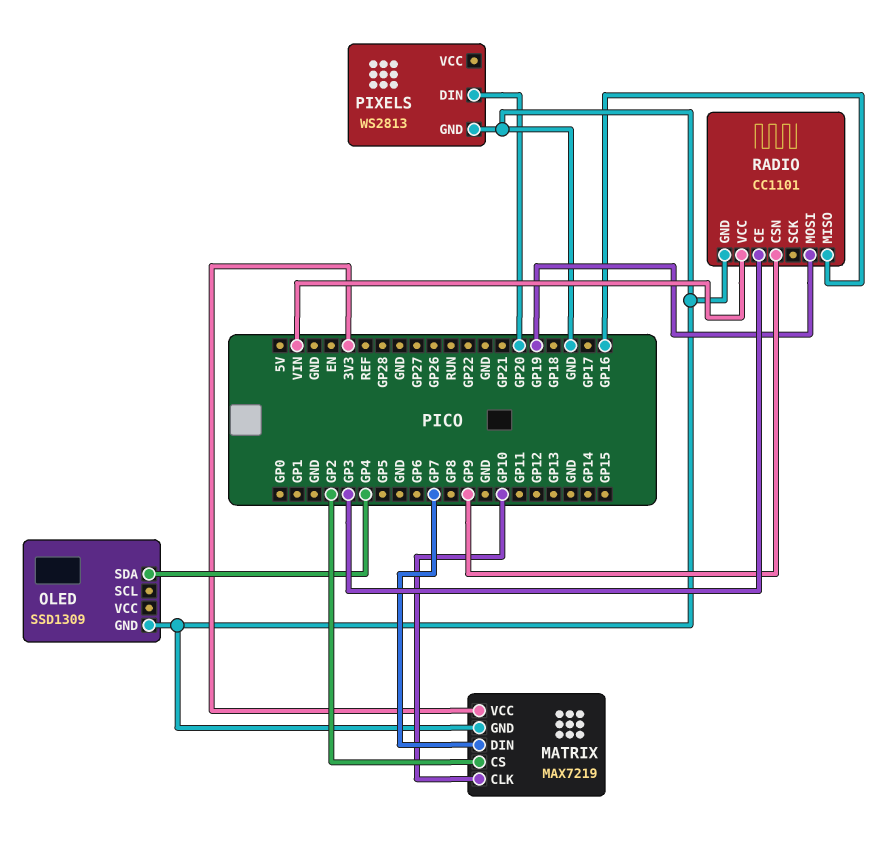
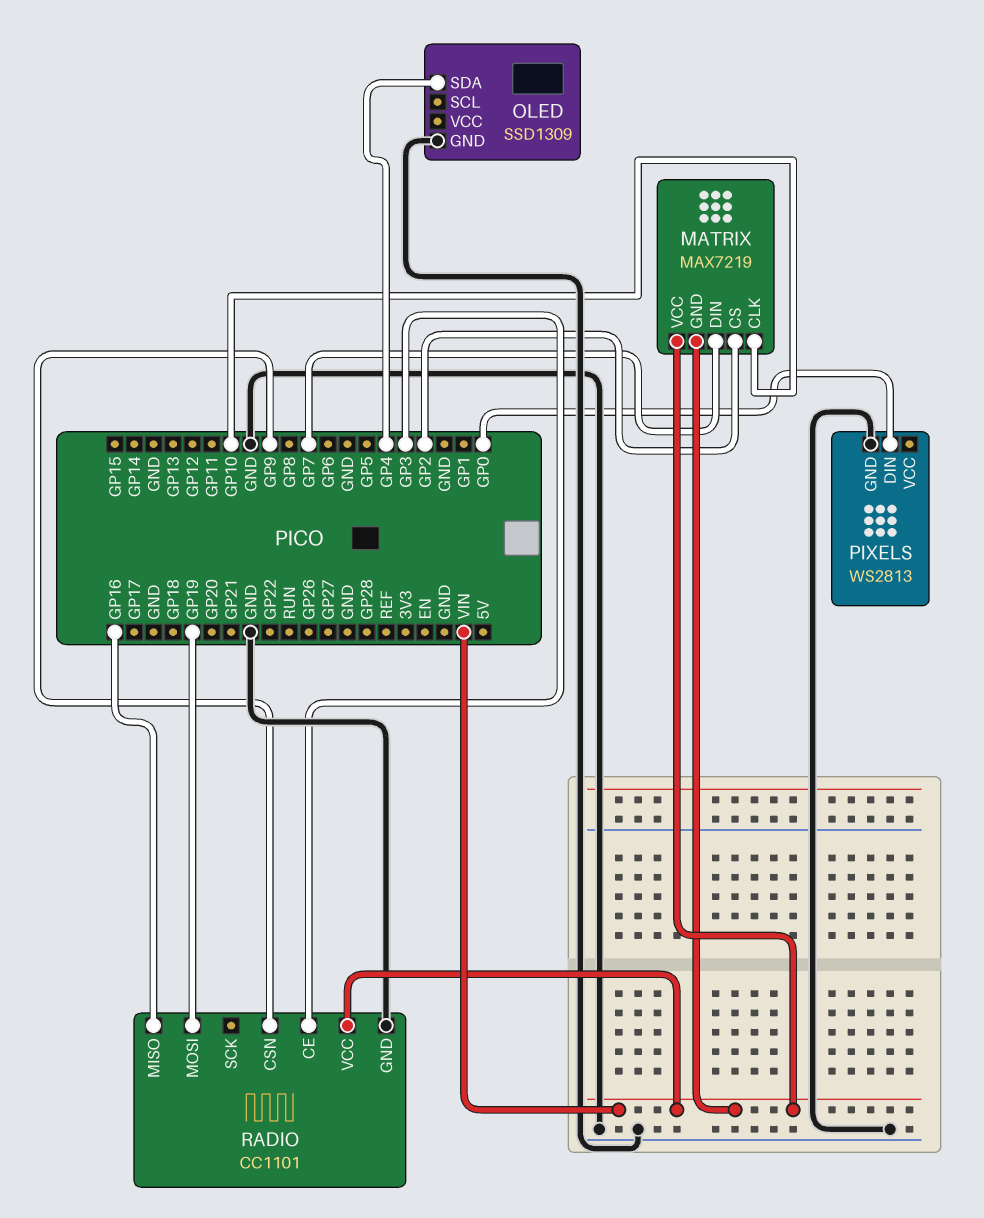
MATRIX pin GND: GND -> VIN
MATRIX pin VCC: 3V3 -> VIN
PIXELS pin DIN: GP20 -> GP0

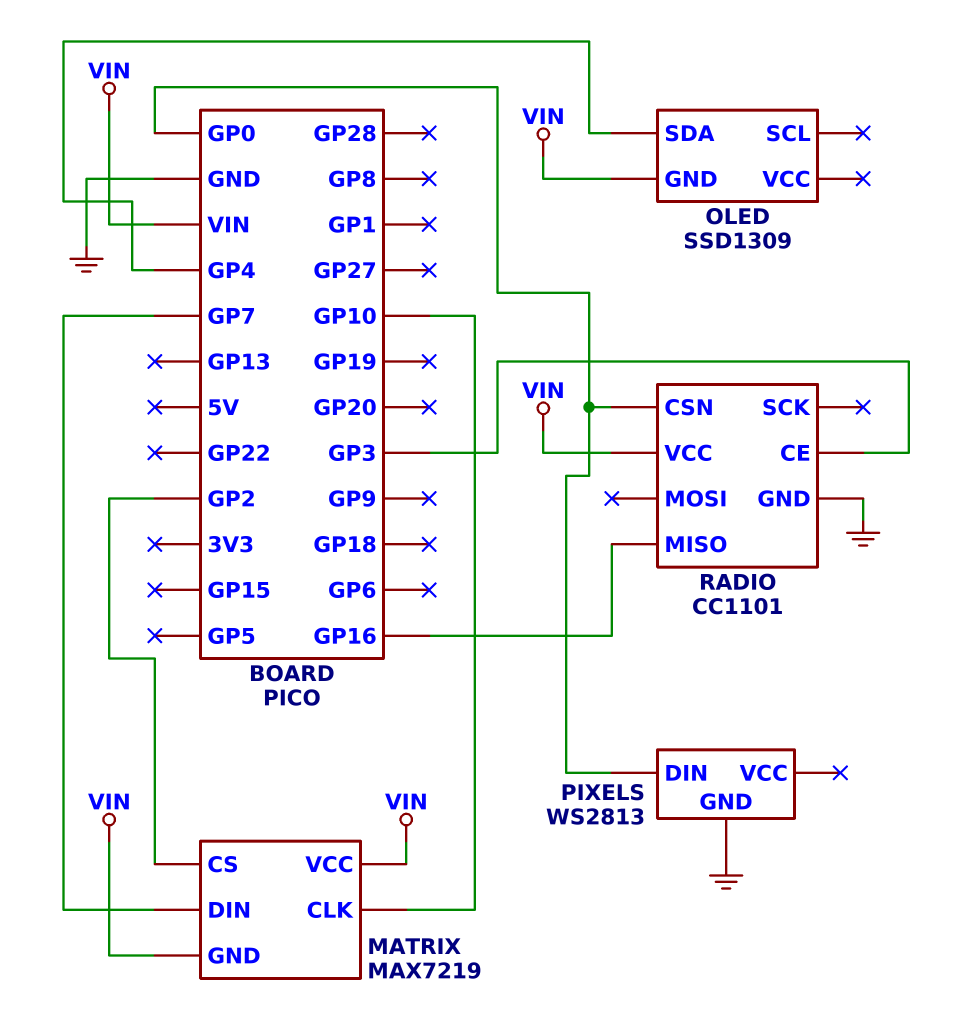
OLED pin GND: GND -> VIN
RADIO pin CSN: GP9 -> GP0
RADIO pin MOSI: GP19 -> none

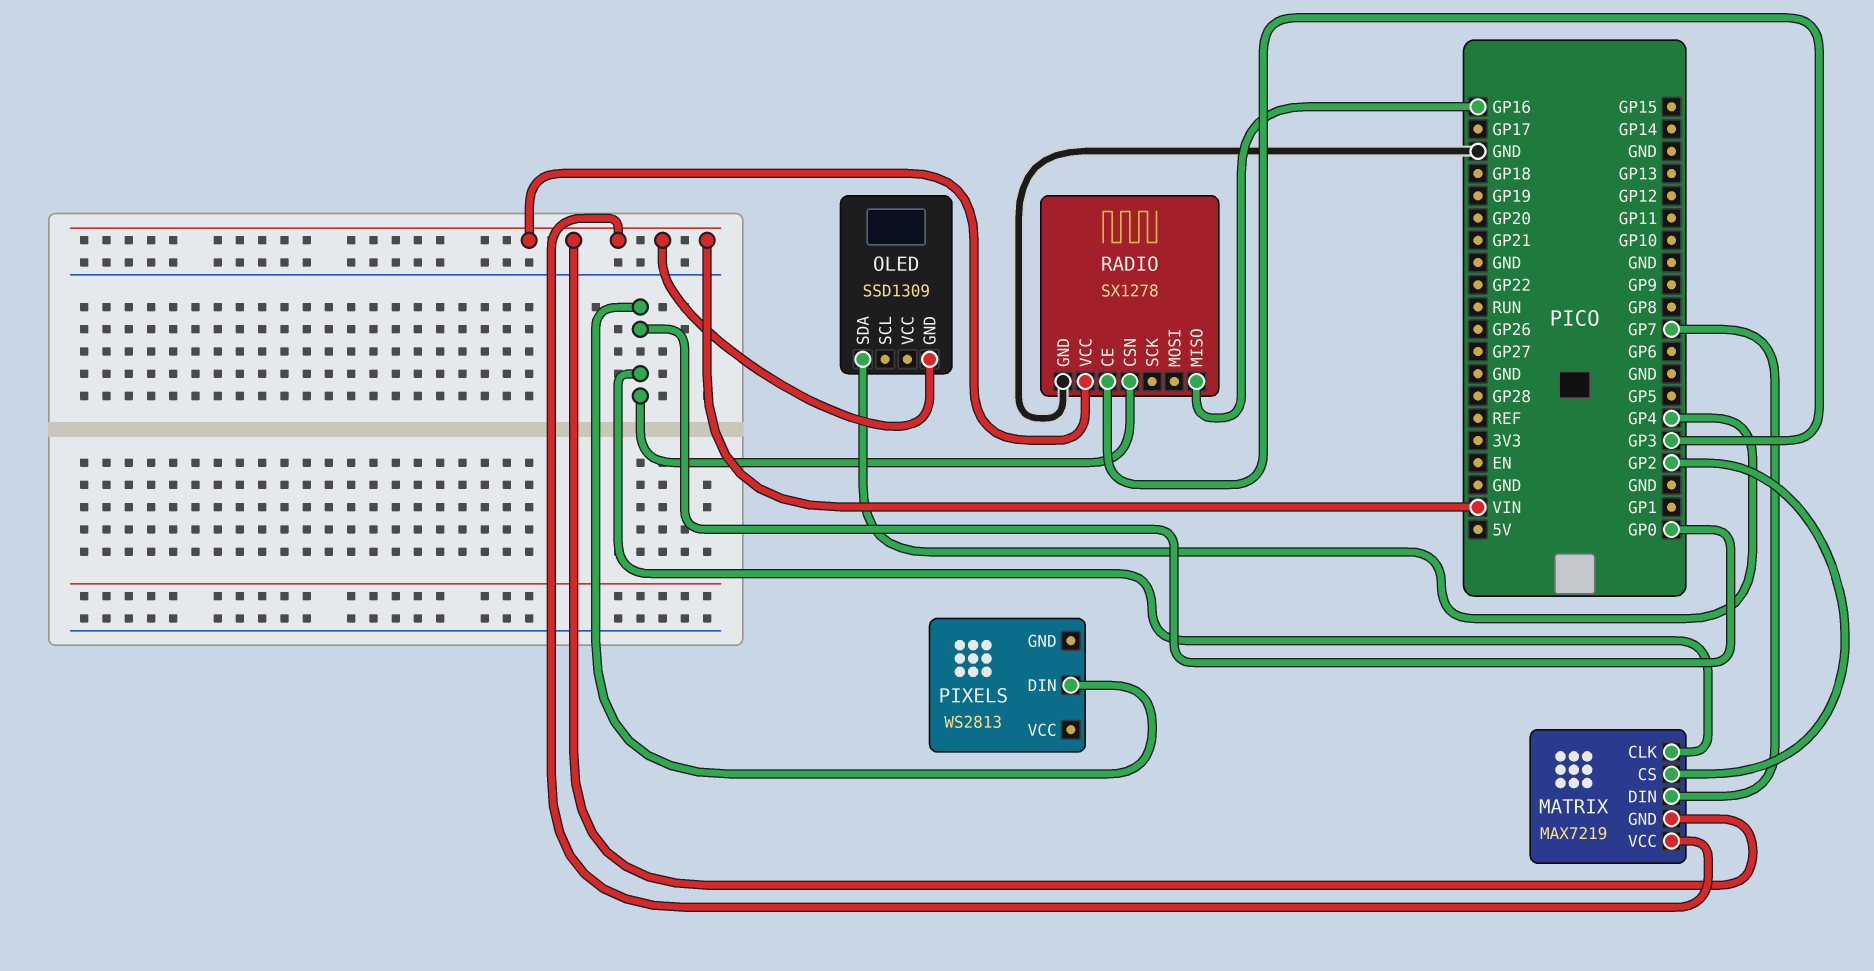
MATRIX pin CLK: GP10 -> GP0
PIXELS pin GND: GND -> none
RADIO: CC1101 -> SX1278

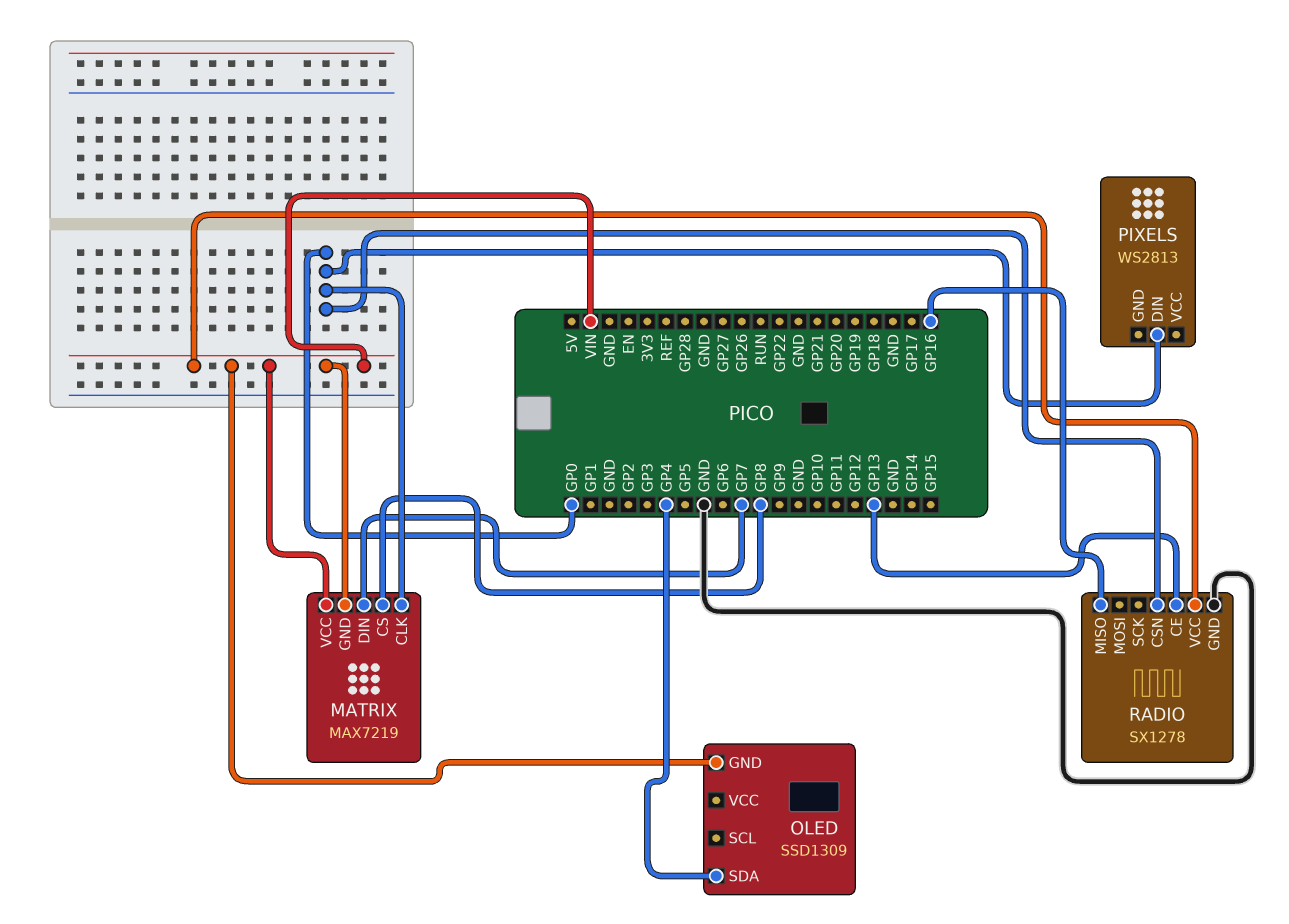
MATRIX pin CS: GP2 -> GP8
RADIO pin CE: GP3 -> GP13

